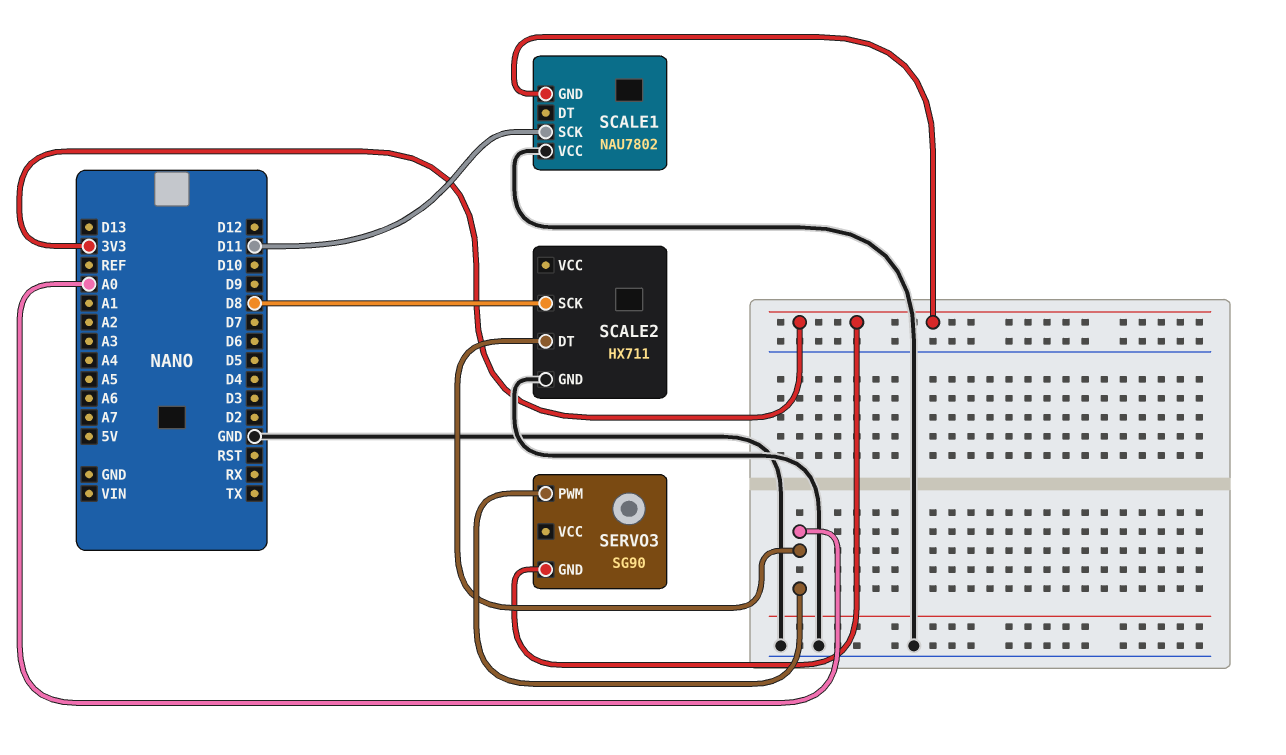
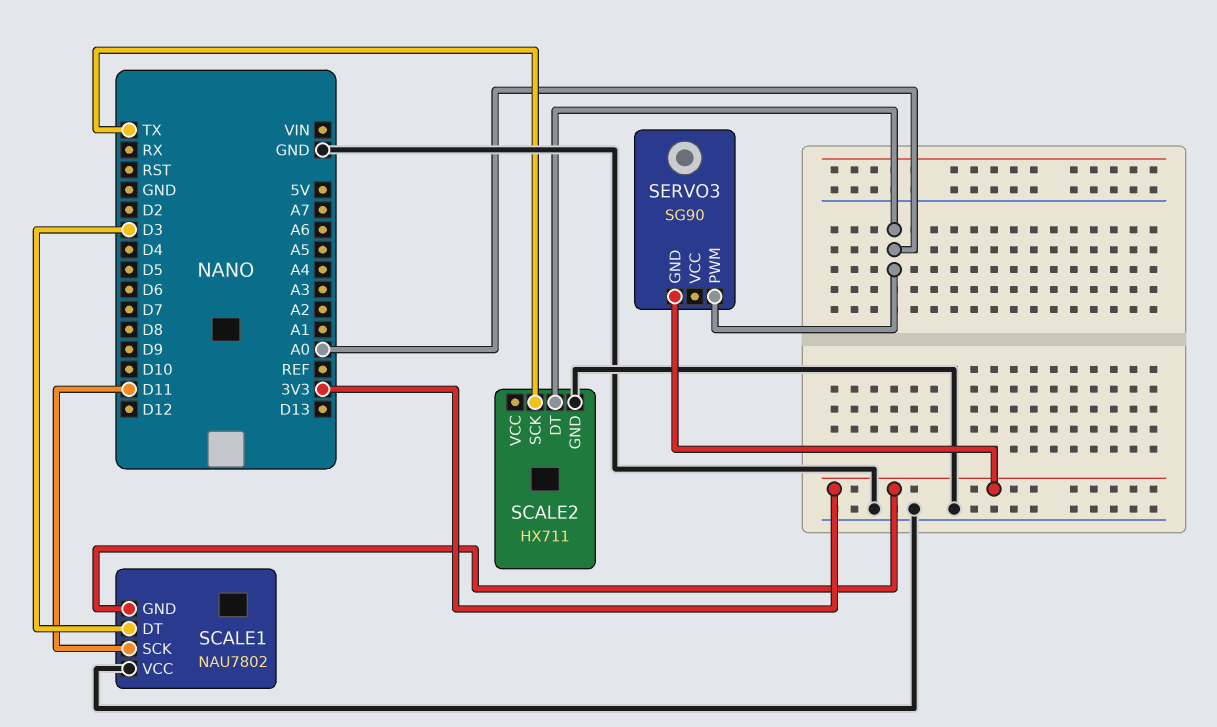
SCALE1 pin DT: none -> D3
SCALE2 pin SCK: D8 -> TX

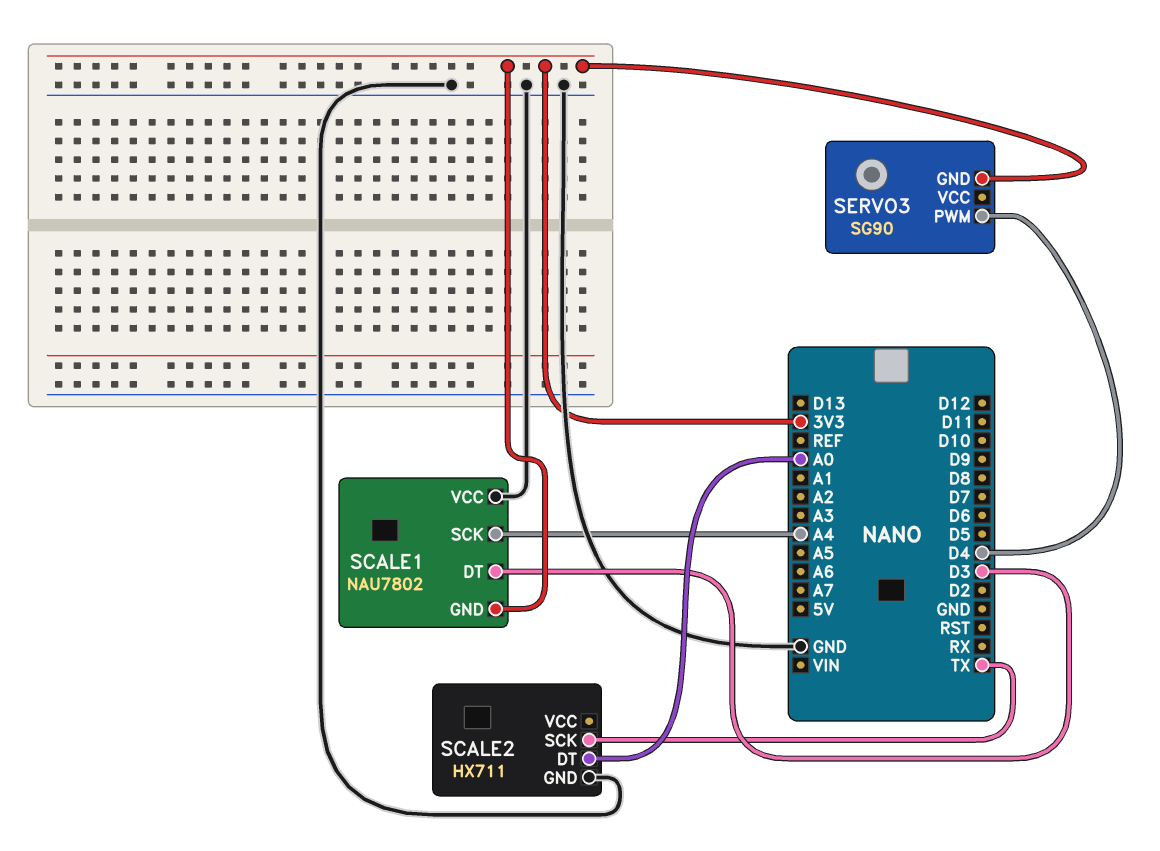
SCALE1 pin SCK: D11 -> A4
SERVO3 pin PWM: A0 -> D4

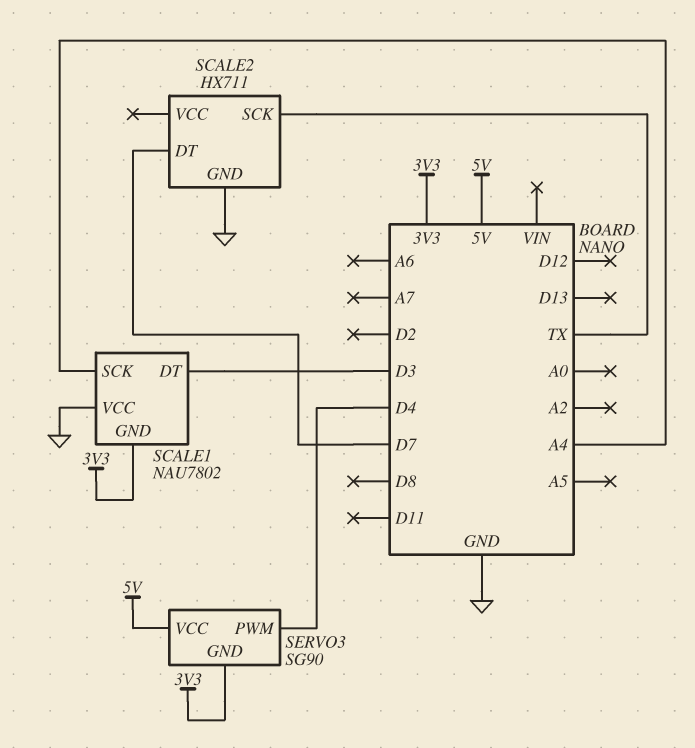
SCALE2 pin DT: A0 -> D7
SERVO3 pin VCC: none -> 5V

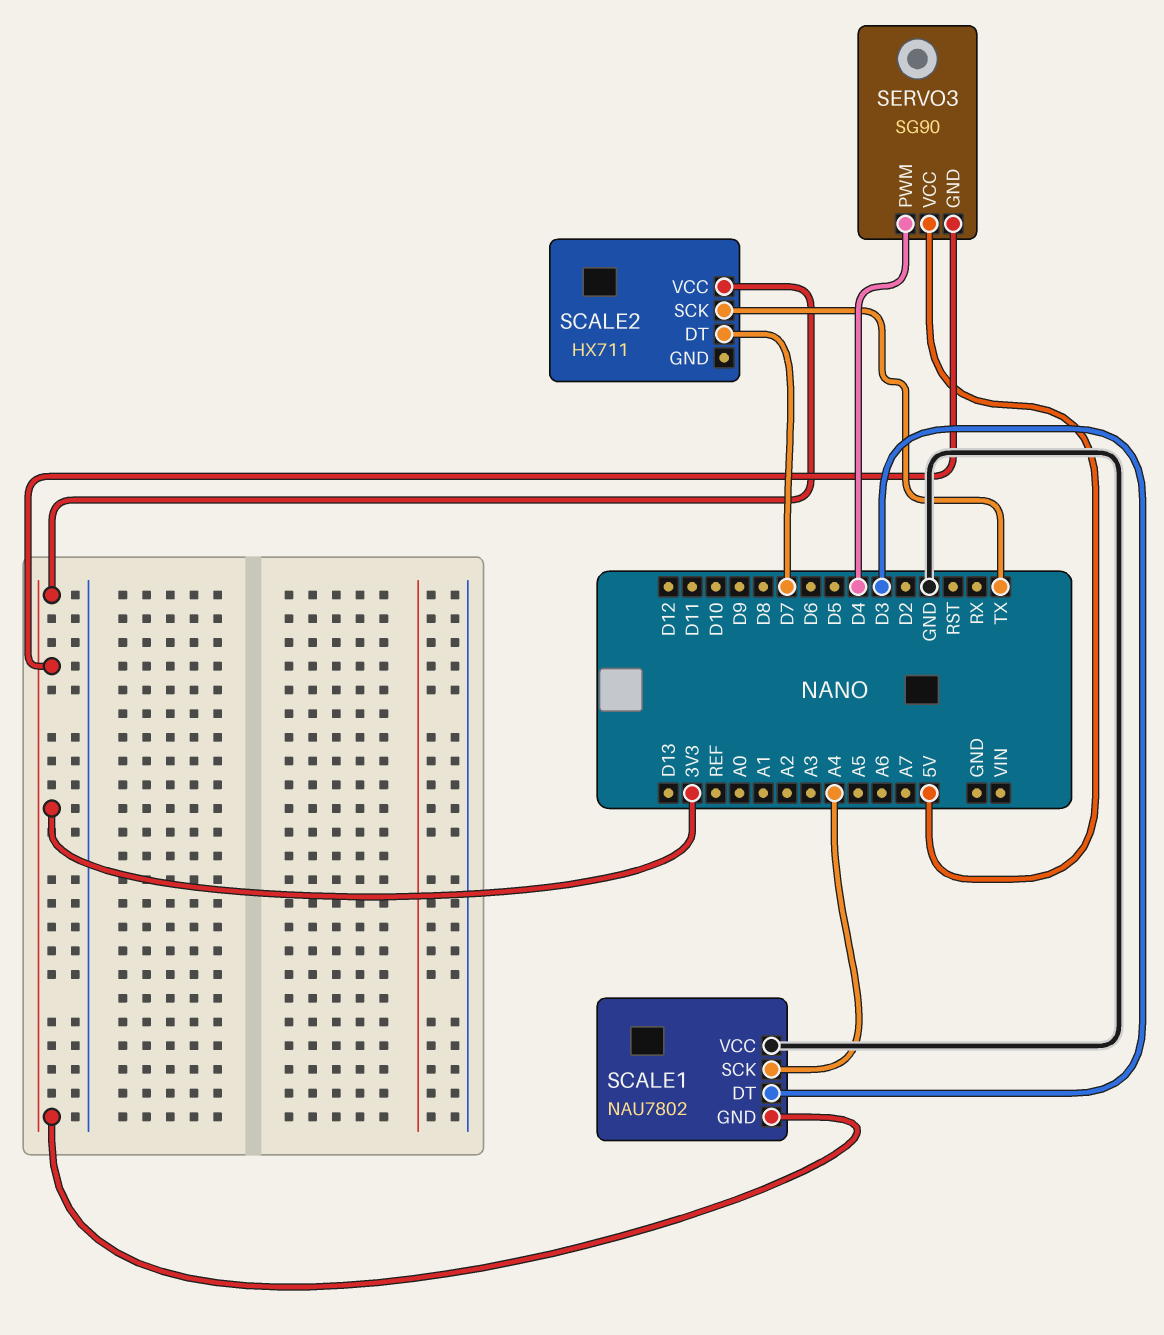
SCALE2 pin GND: GND -> none
SCALE2 pin VCC: none -> 3V3

